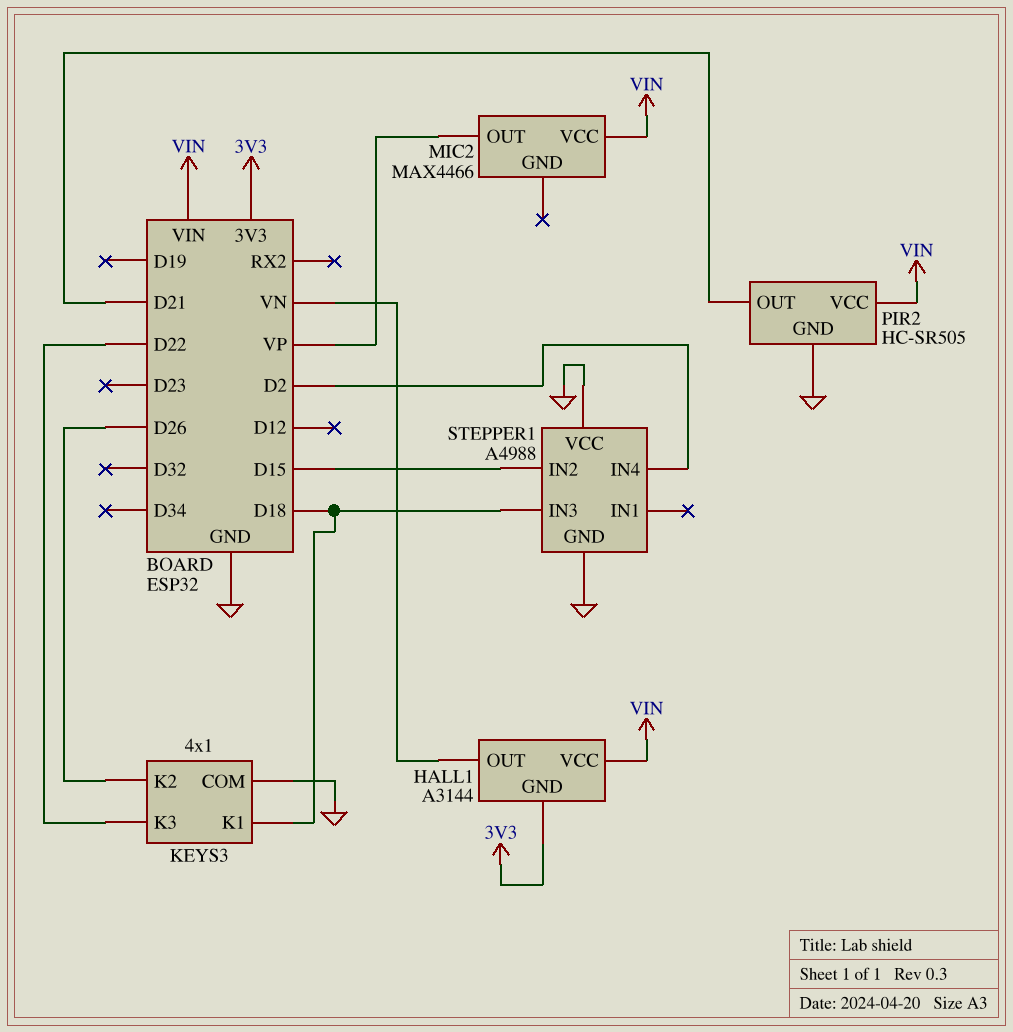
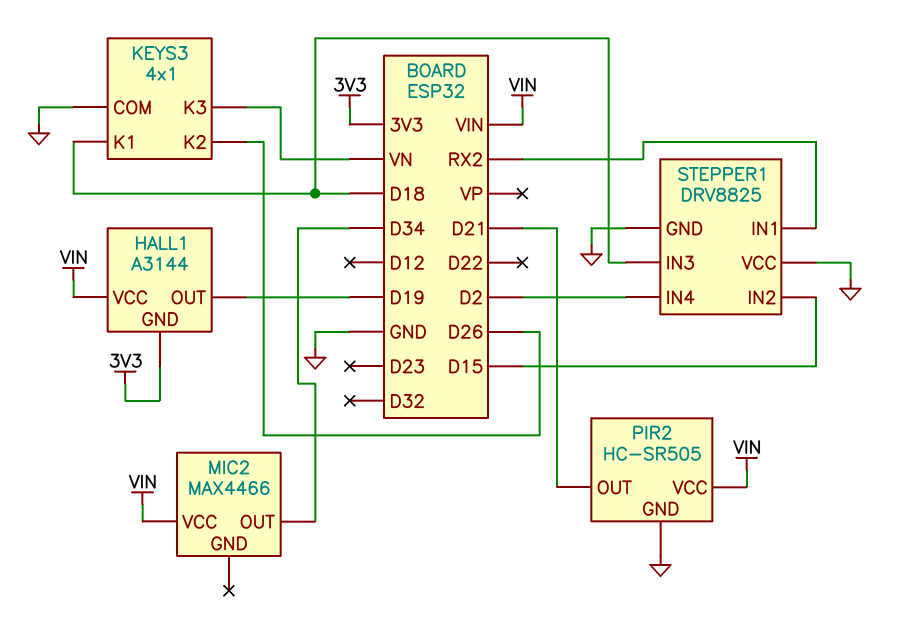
HALL1 pin OUT: VN -> D19
KEYS3 pin K3: D22 -> VN
MIC2 pin OUT: VP -> D34
STEPPER1: A4988 -> DRV8825
STEPPER1 pin IN1: none -> RX2

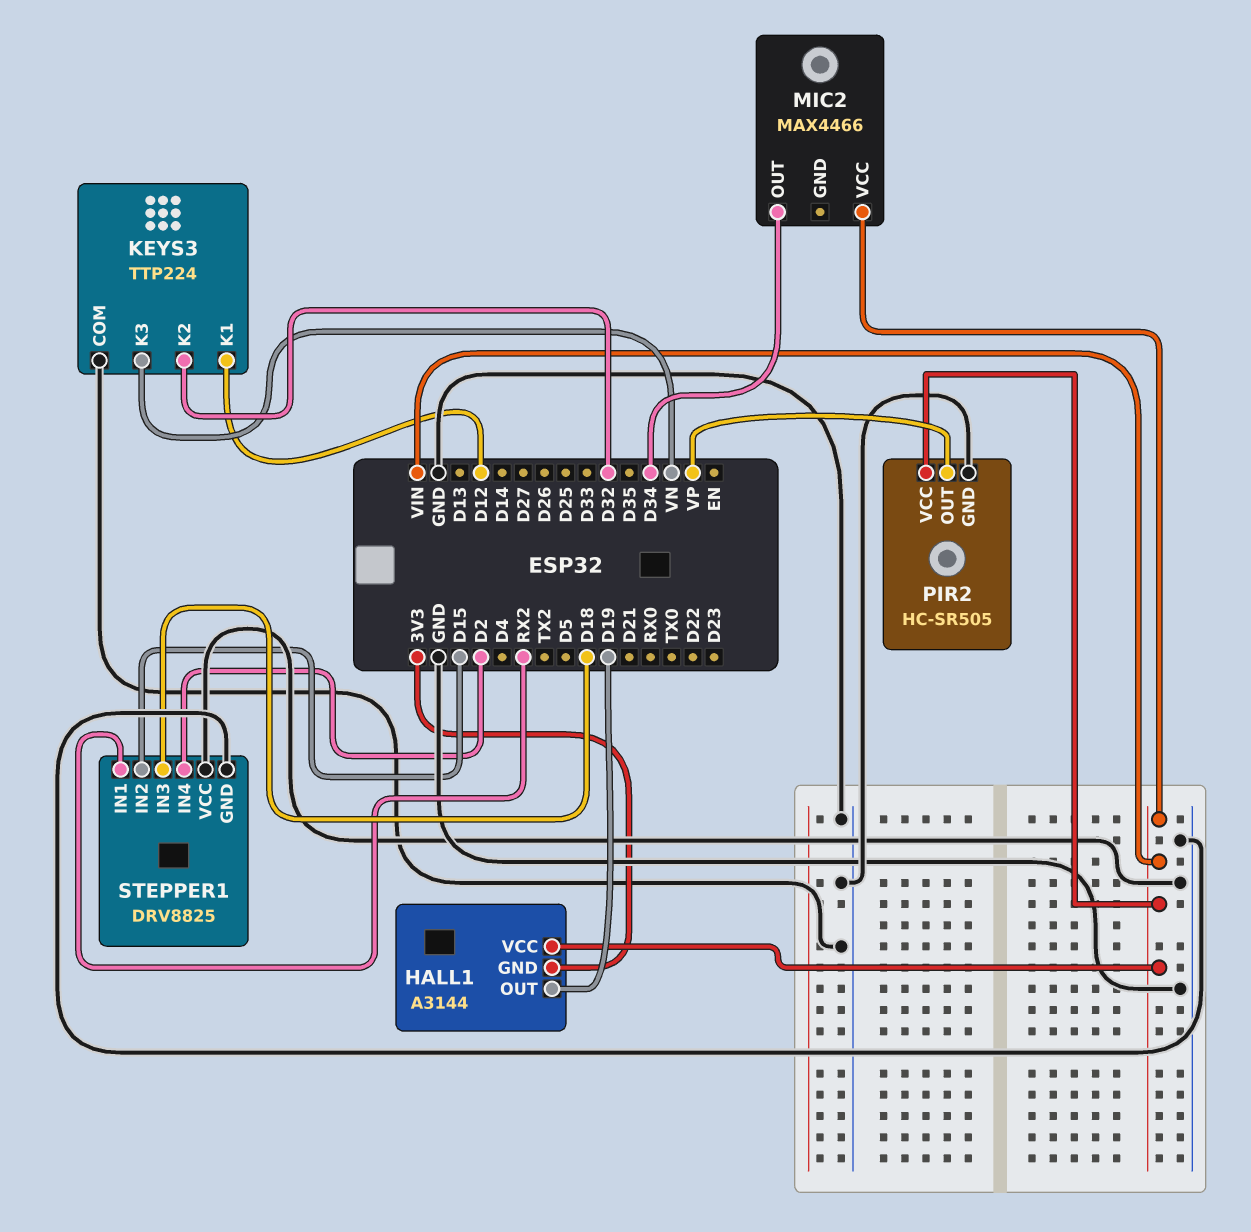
KEYS3: 4x1 -> TTP224
KEYS3 pin K1: D18 -> D12
KEYS3 pin K2: D26 -> D32
PIR2 pin OUT: D21 -> VP

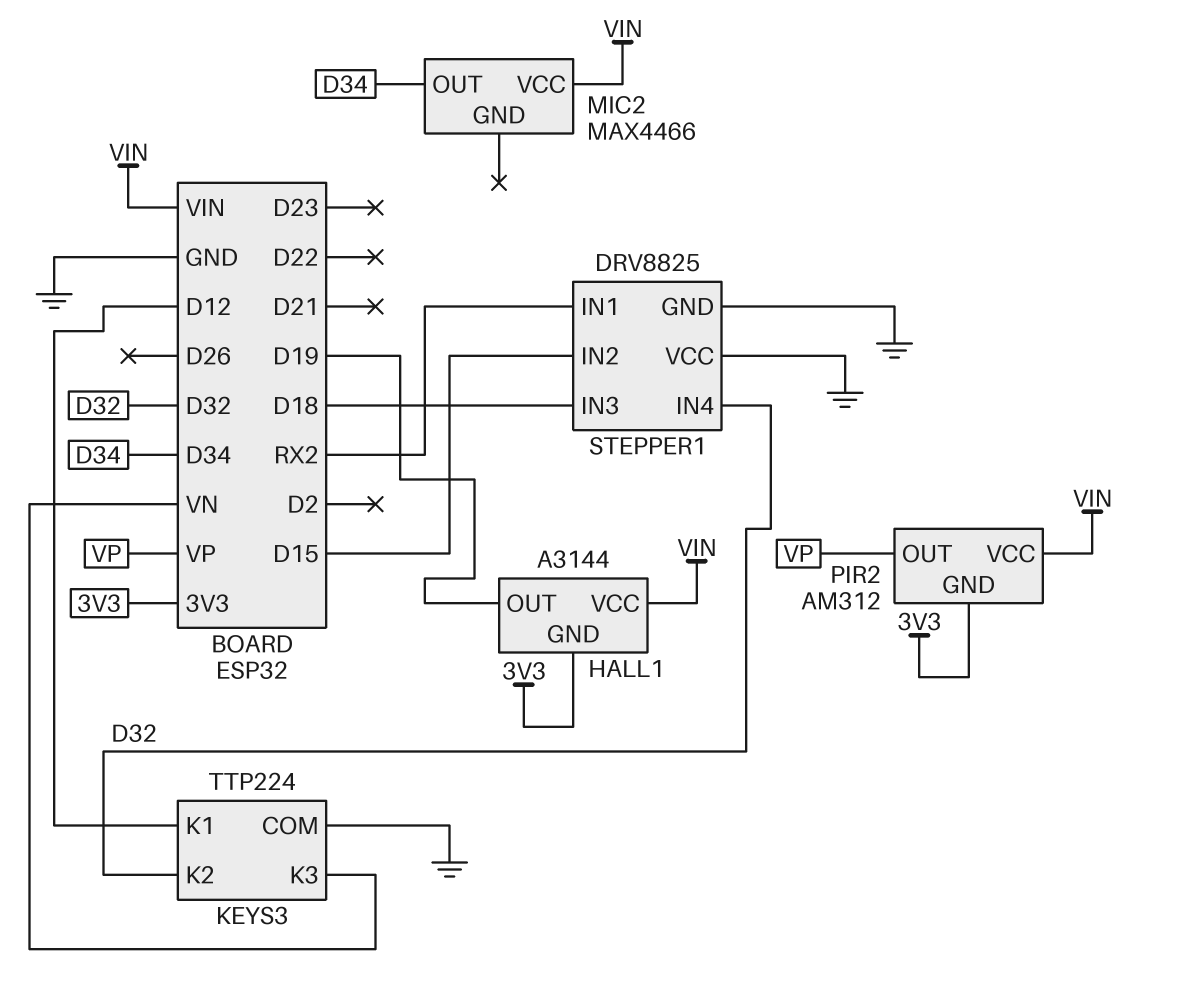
PIR2: HC-SR505 -> AM312
PIR2 pin GND: GND -> 3V3
STEPPER1 pin IN4: D2 -> D32

